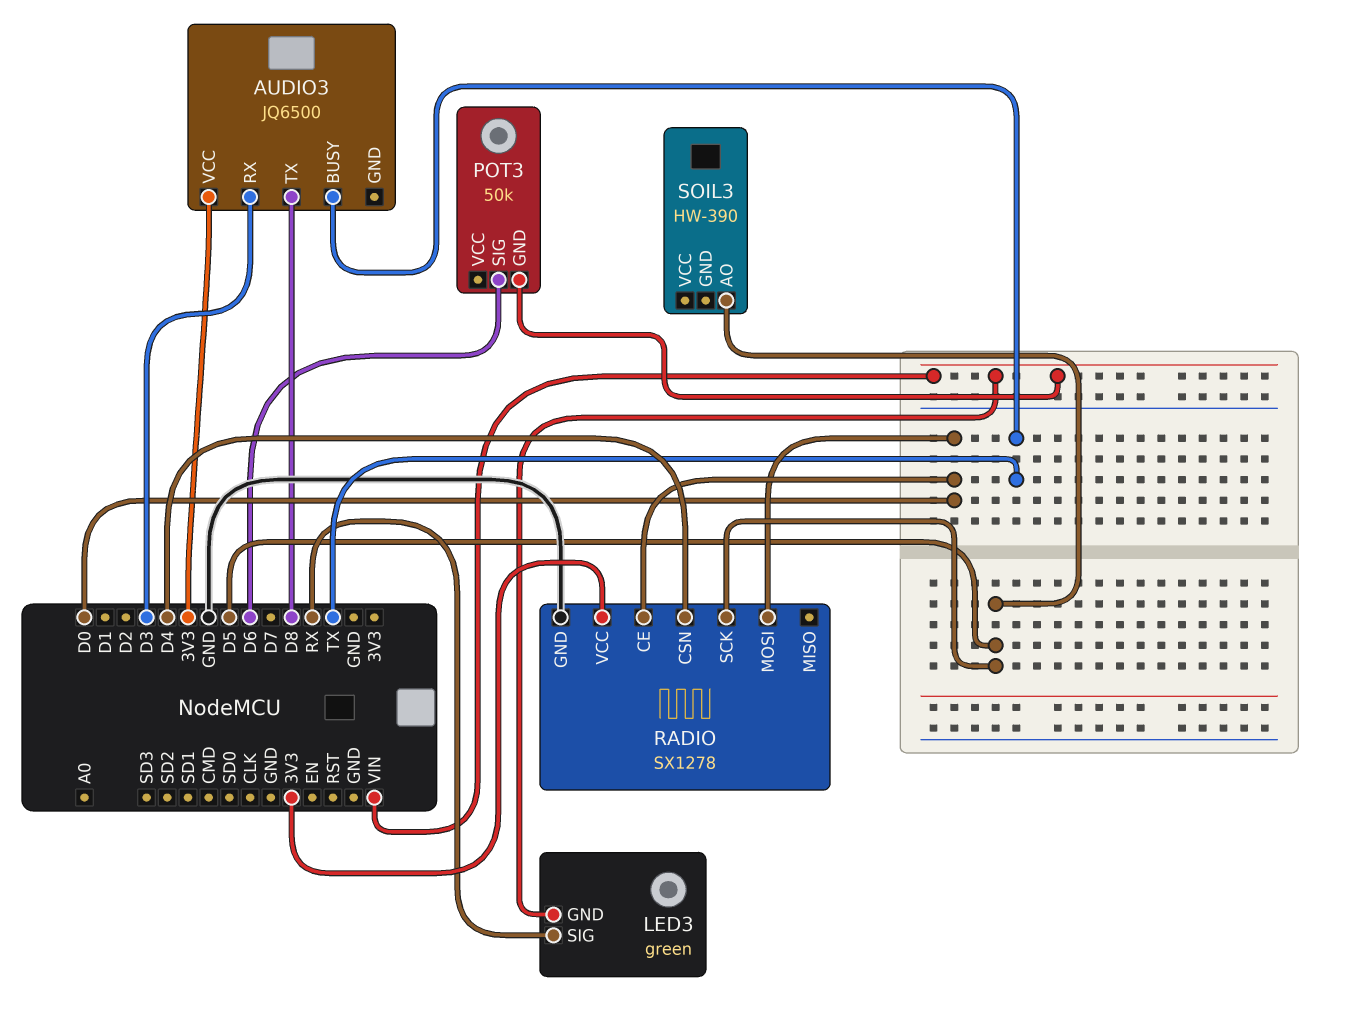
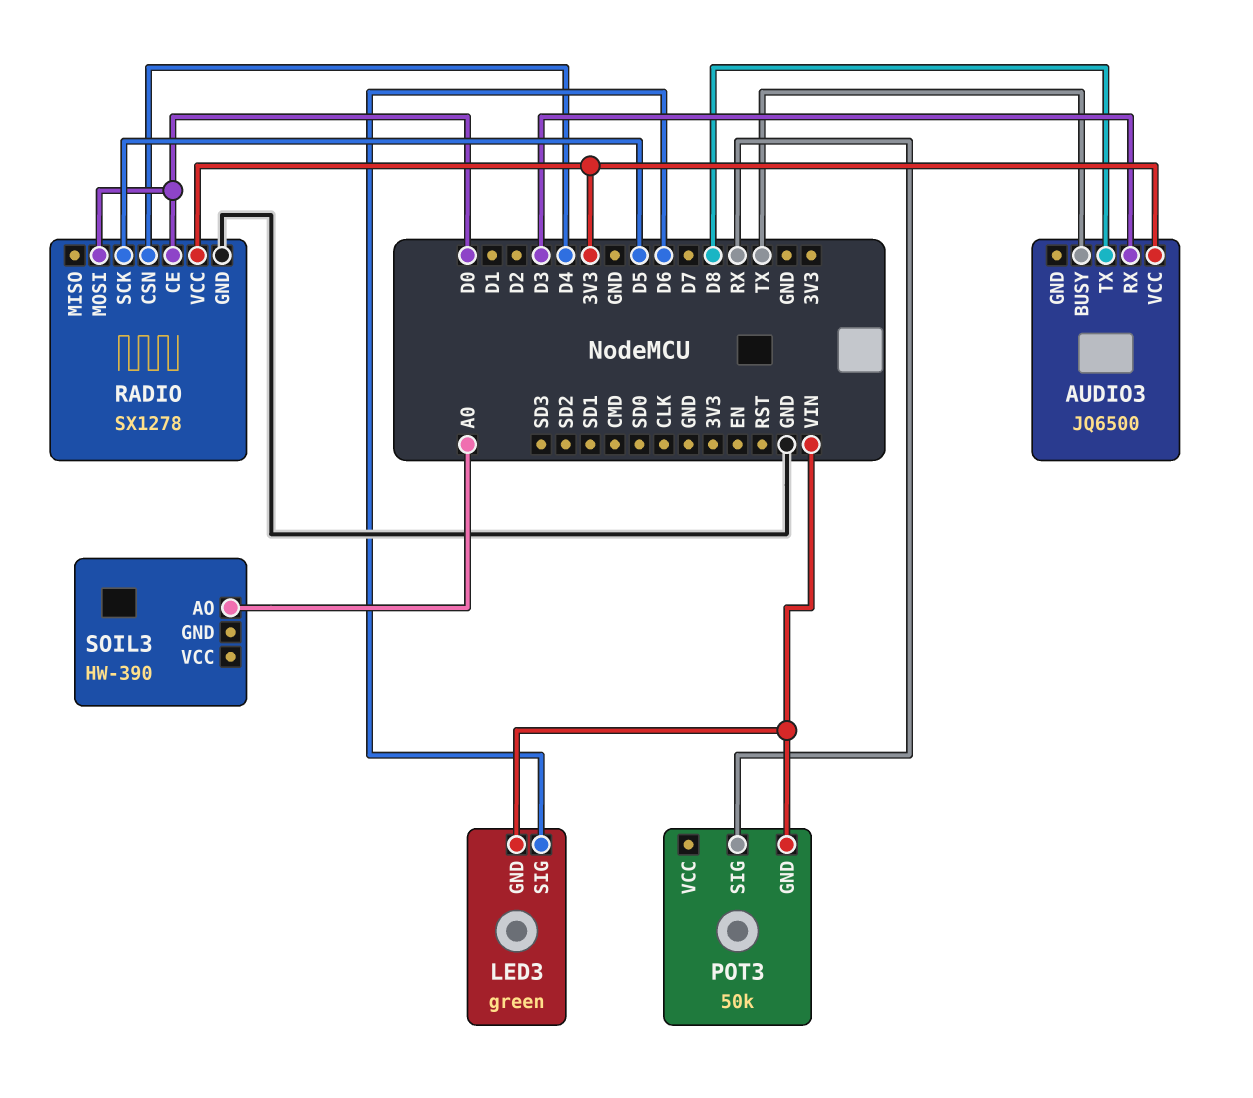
LED3 pin SIG: RX -> D6
POT3 pin SIG: D6 -> RX
SOIL3 pin AO: D5 -> A0

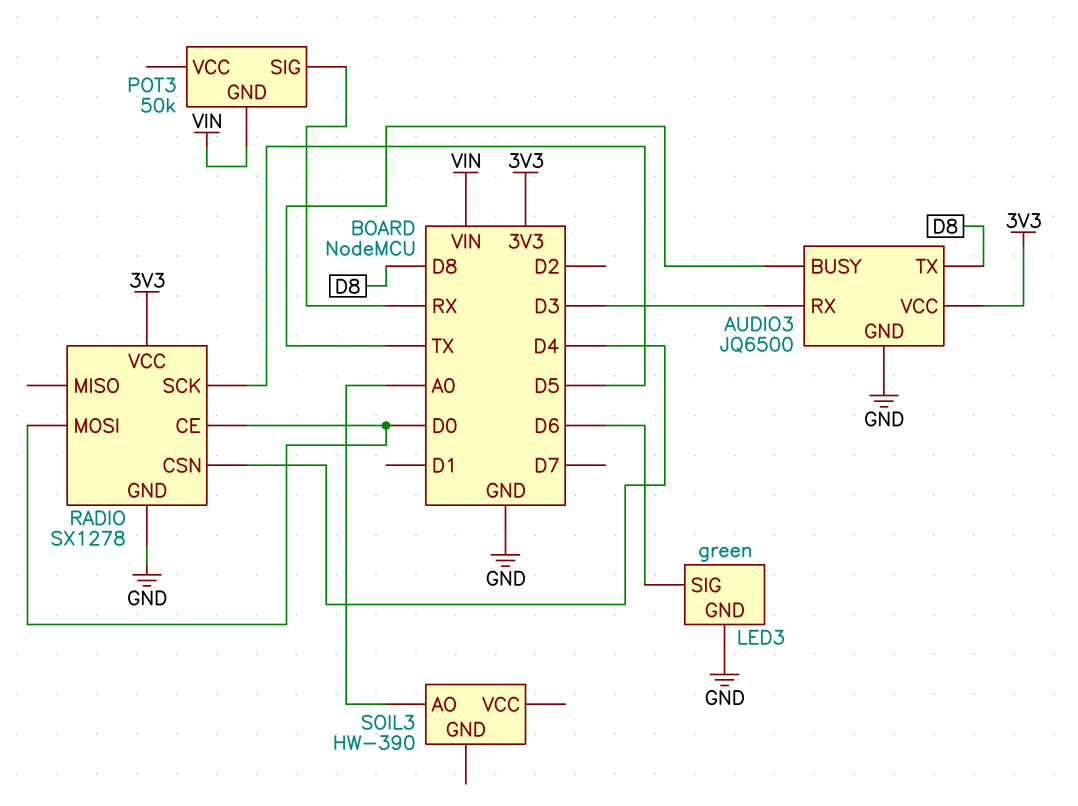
AUDIO3 pin GND: none -> GND
LED3 pin GND: VIN -> GND

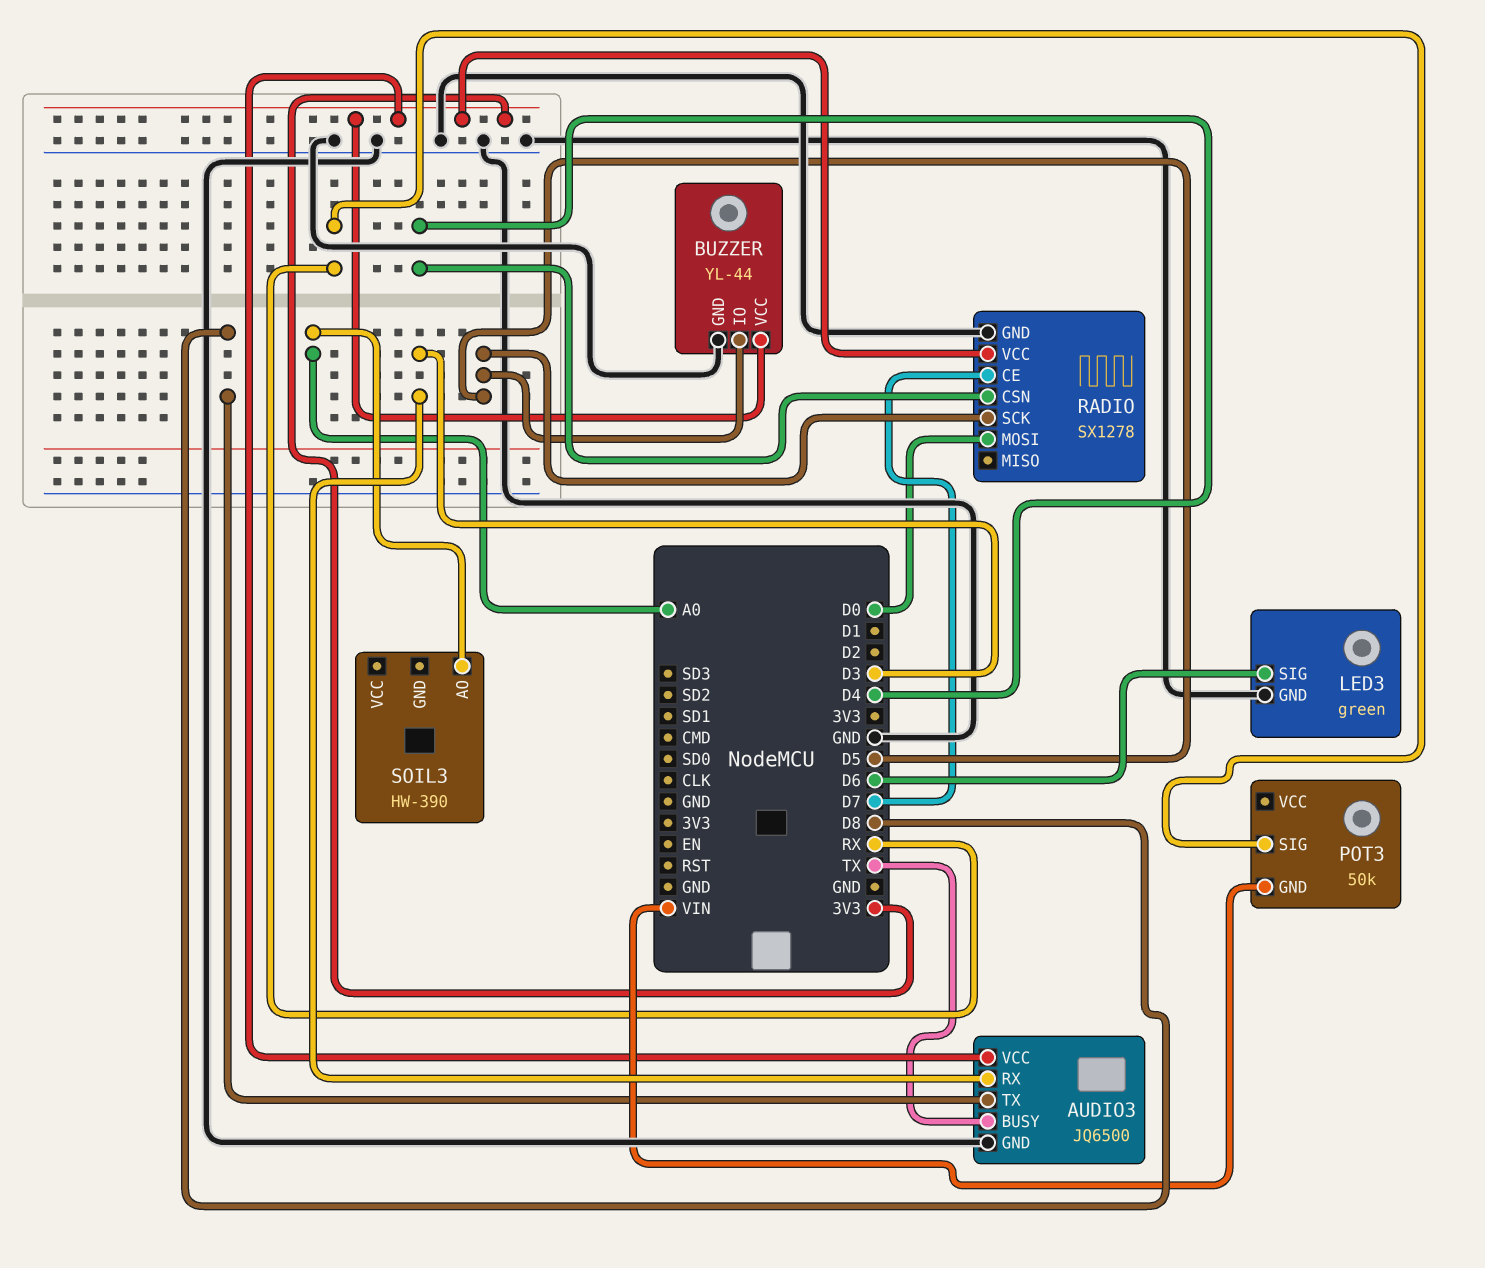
BUZZER: none -> YL-44
BUZZER pin GND: none -> GND
BUZZER pin IO: none -> D5
BUZZER pin VCC: none -> 3V3
RADIO pin CE: D0 -> D7

